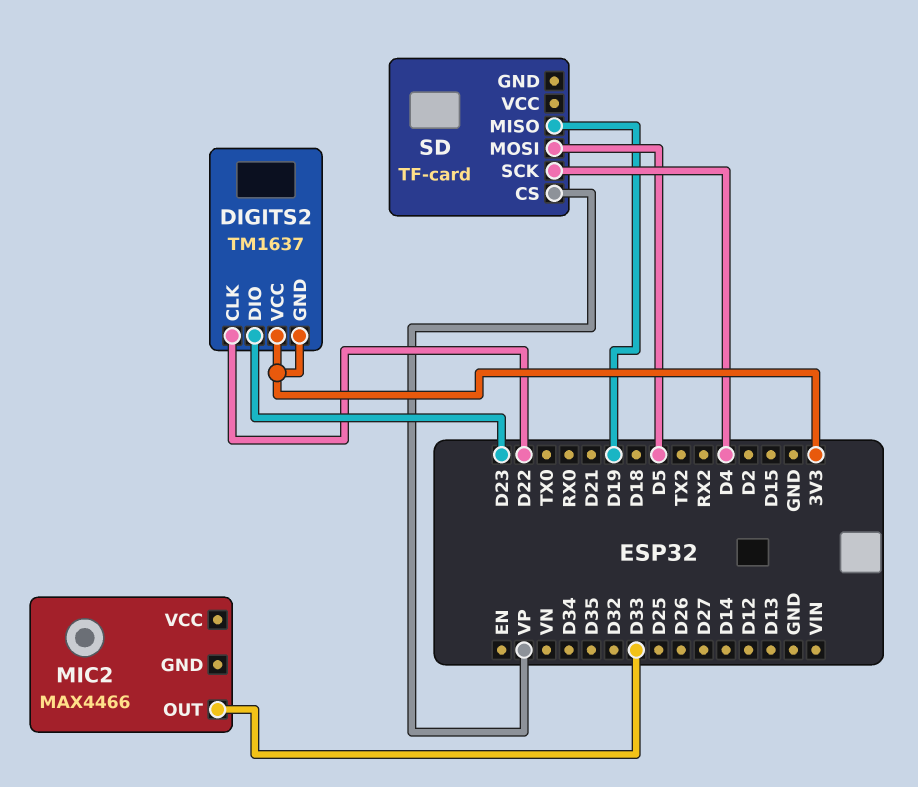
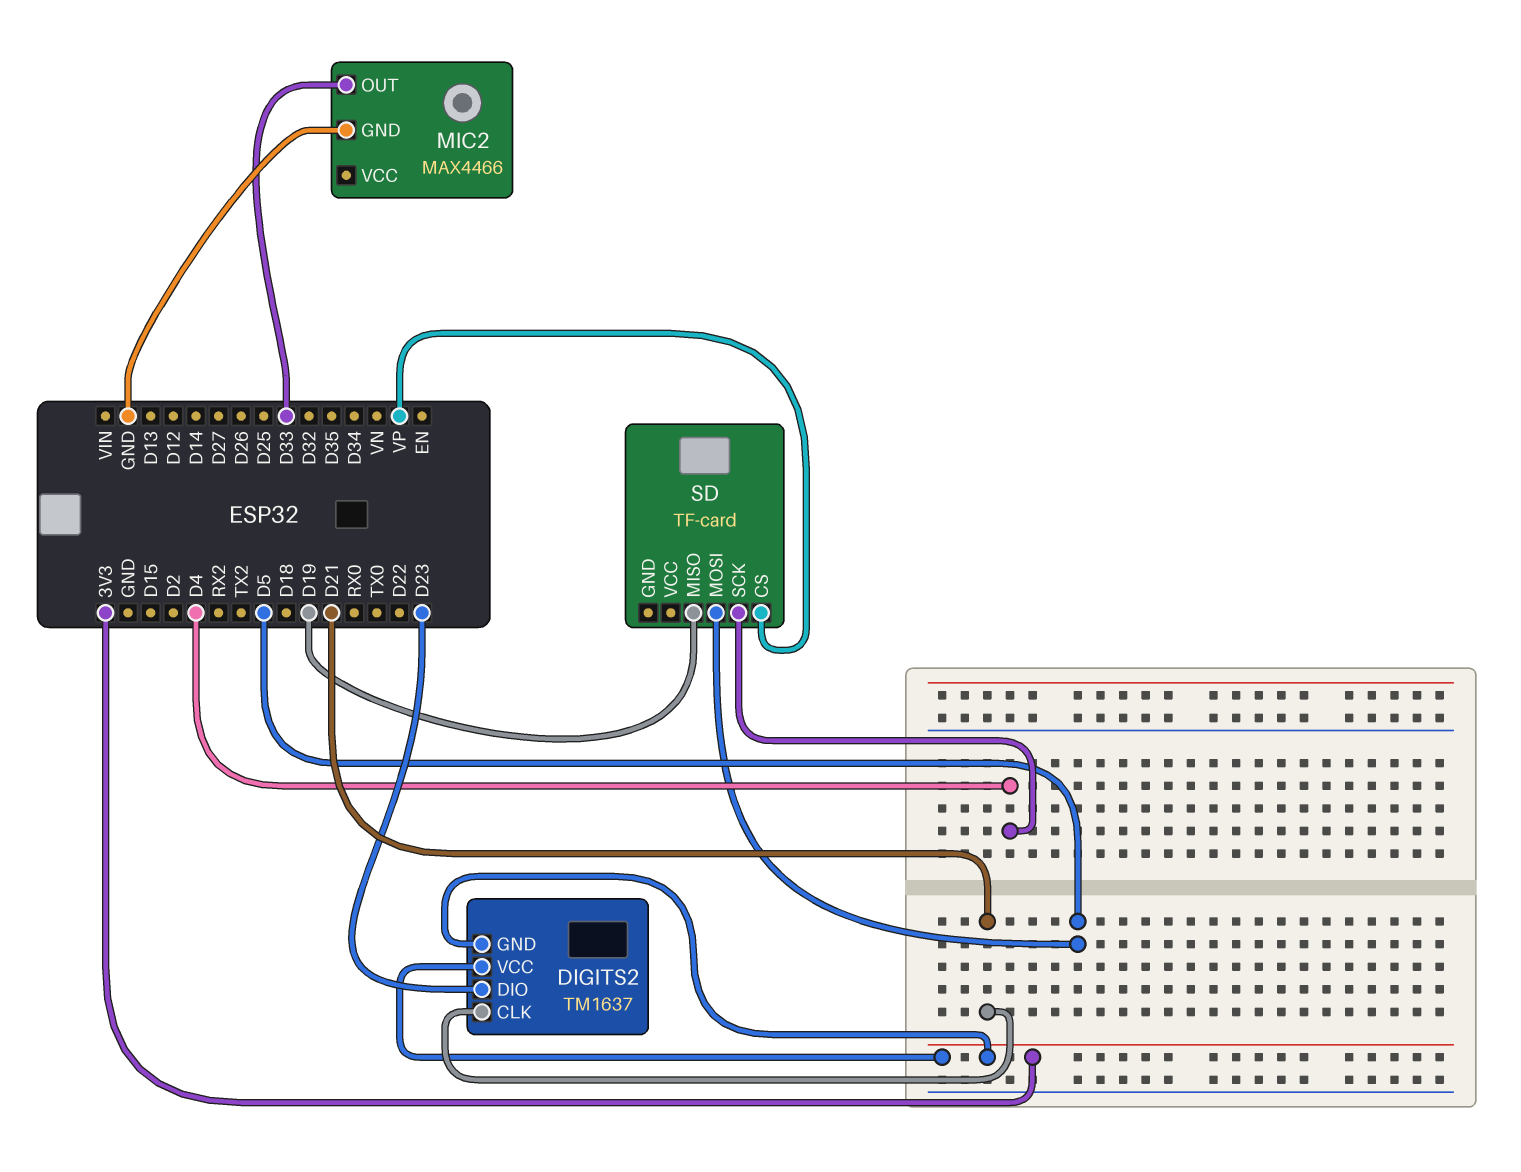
DIGITS2 pin CLK: D22 -> D21
MIC2 pin GND: none -> GND

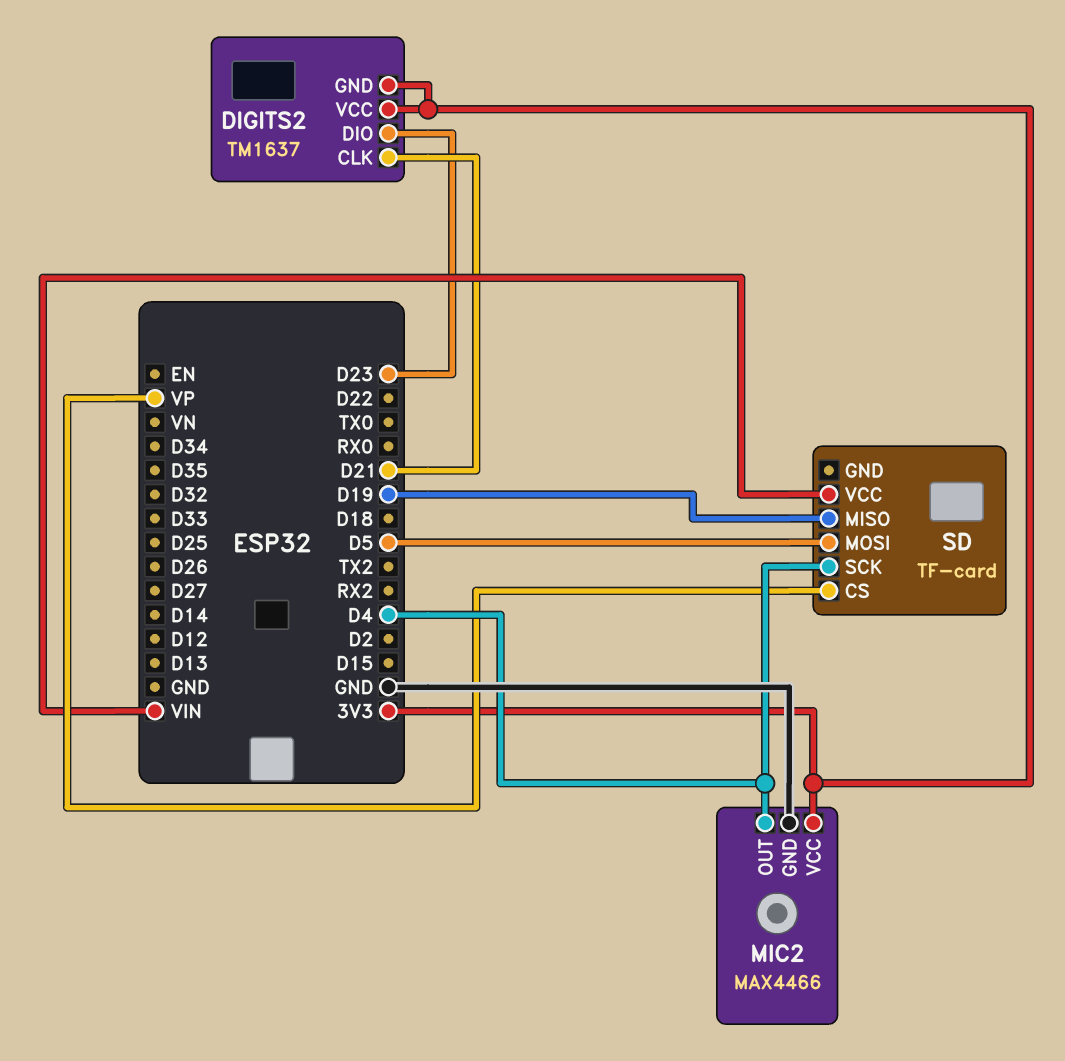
MIC2 pin OUT: D33 -> D4
MIC2 pin VCC: none -> 3V3
SD pin VCC: none -> VIN

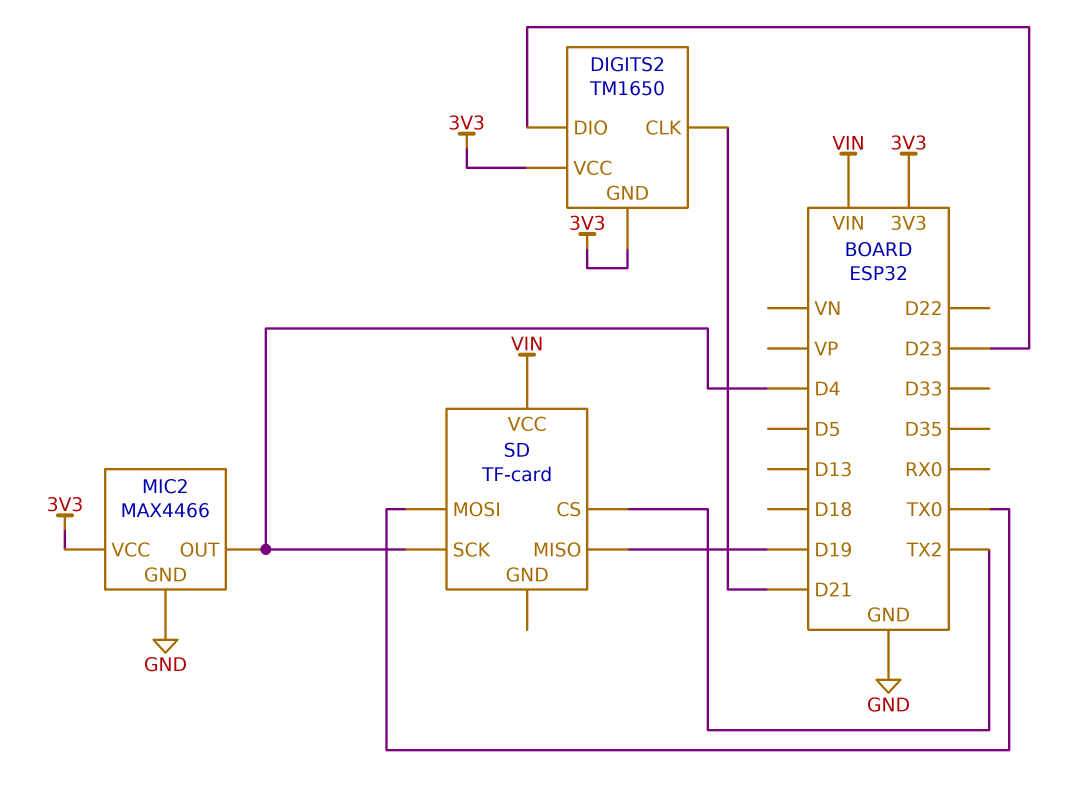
DIGITS2: TM1637 -> TM1650
SD pin CS: VP -> TX2
SD pin MOSI: D5 -> TX0

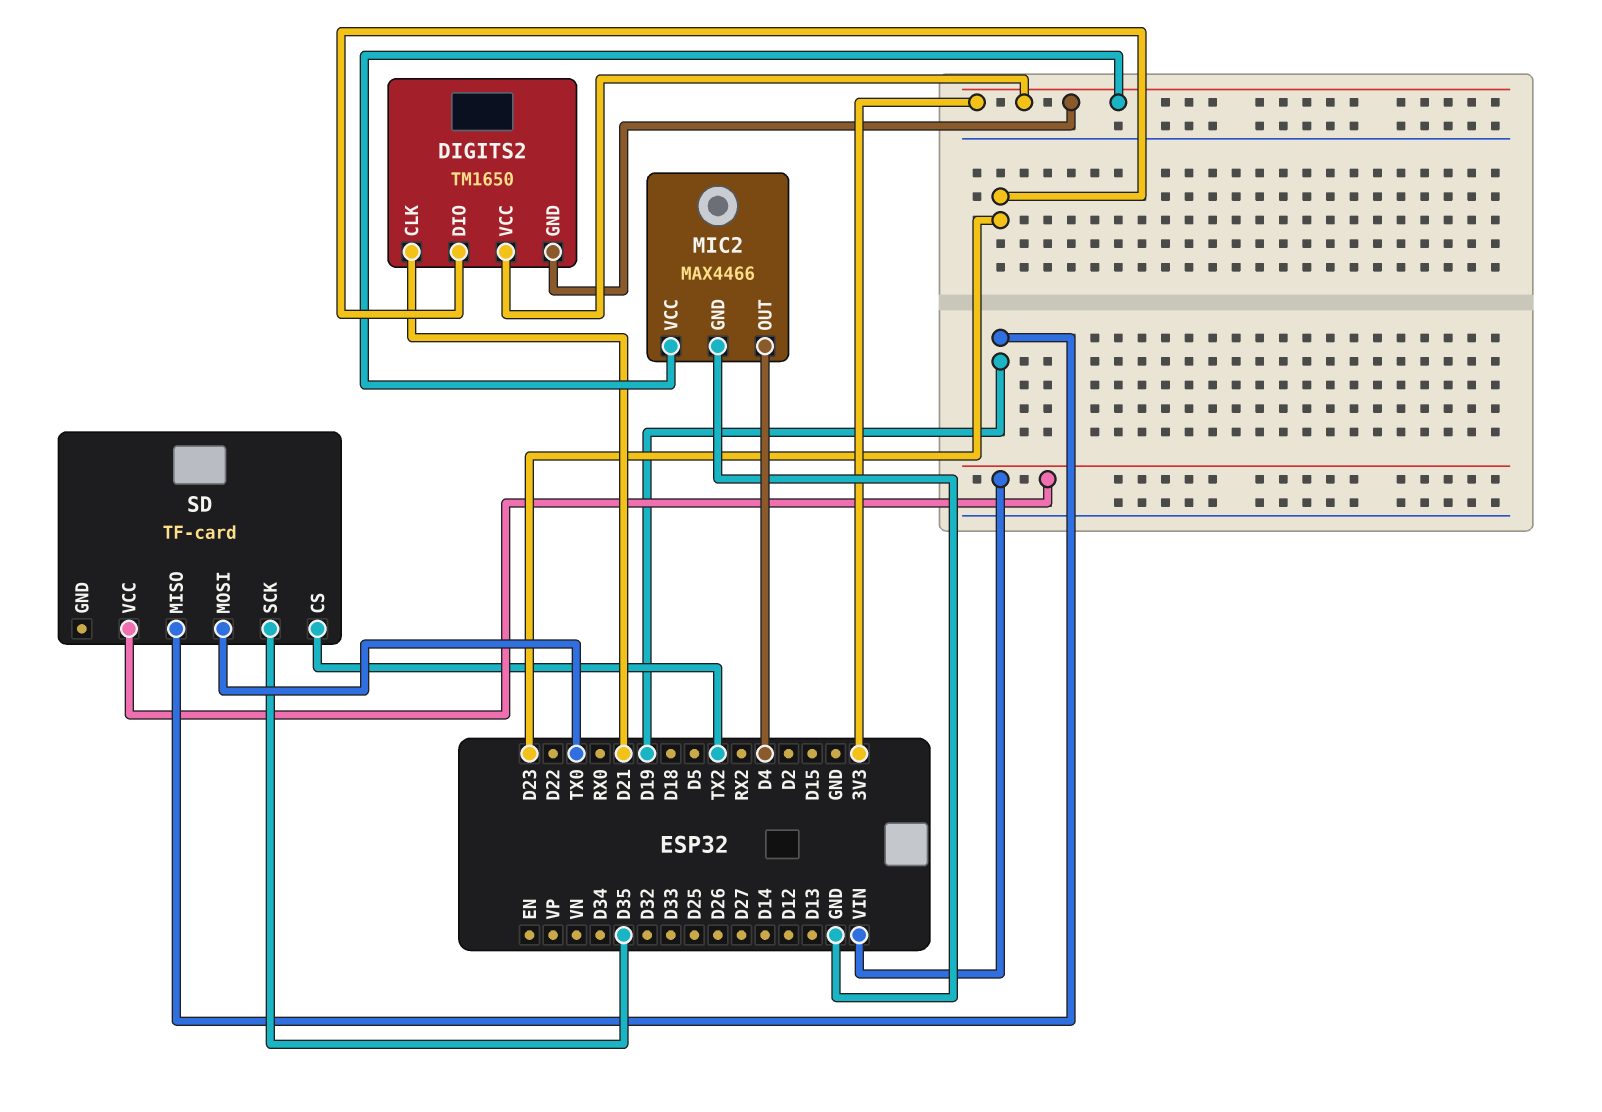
SD pin SCK: D4 -> D35

